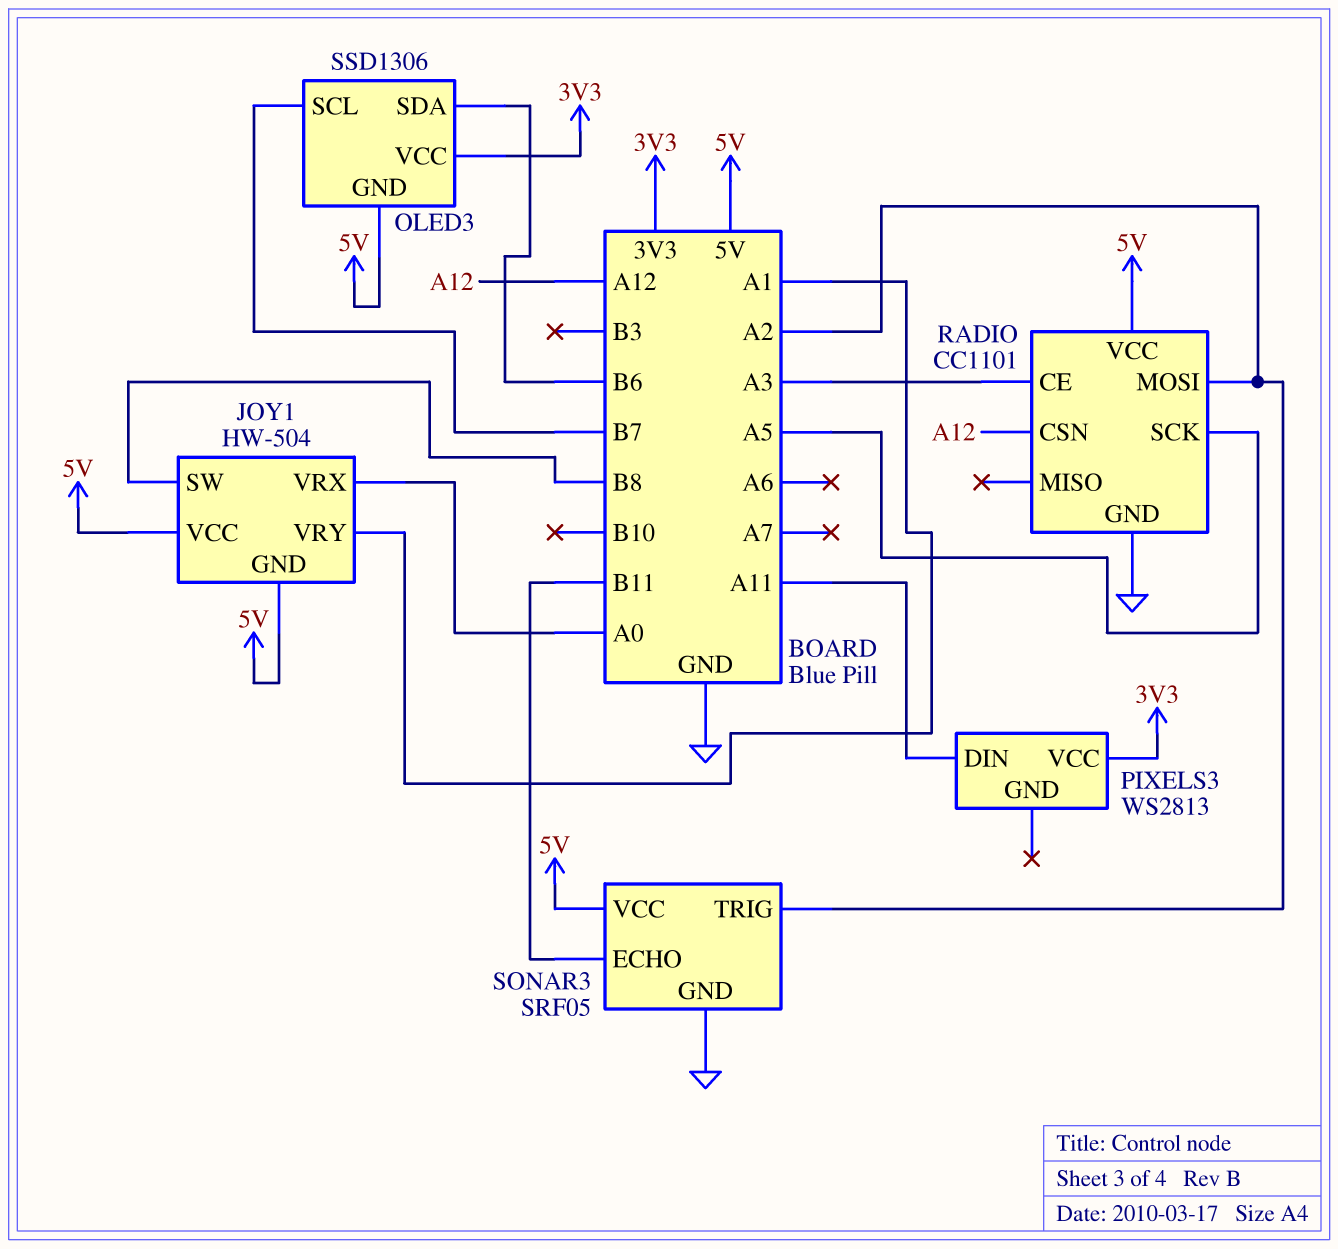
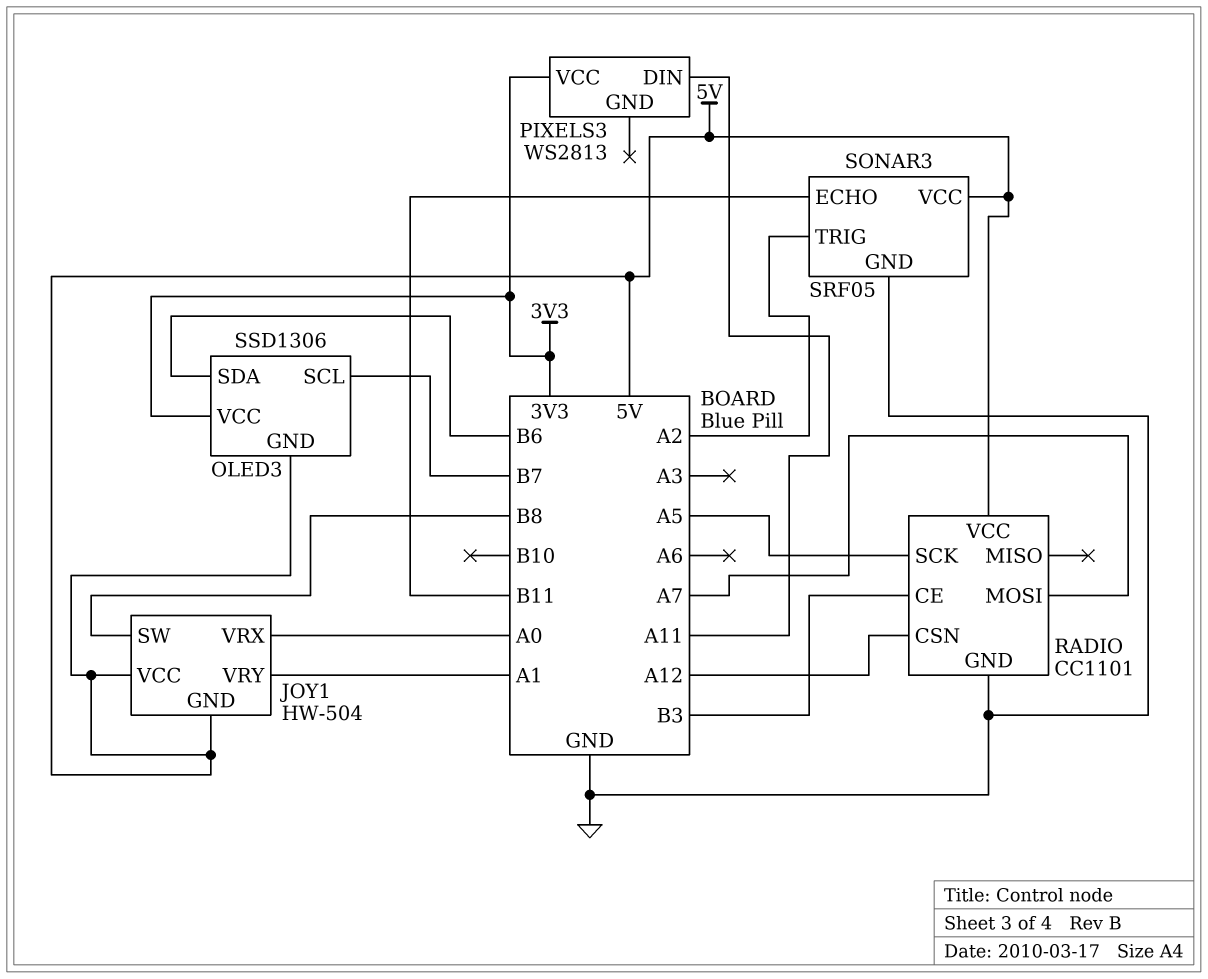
RADIO pin CE: A3 -> B3
RADIO pin MOSI: A2 -> A7

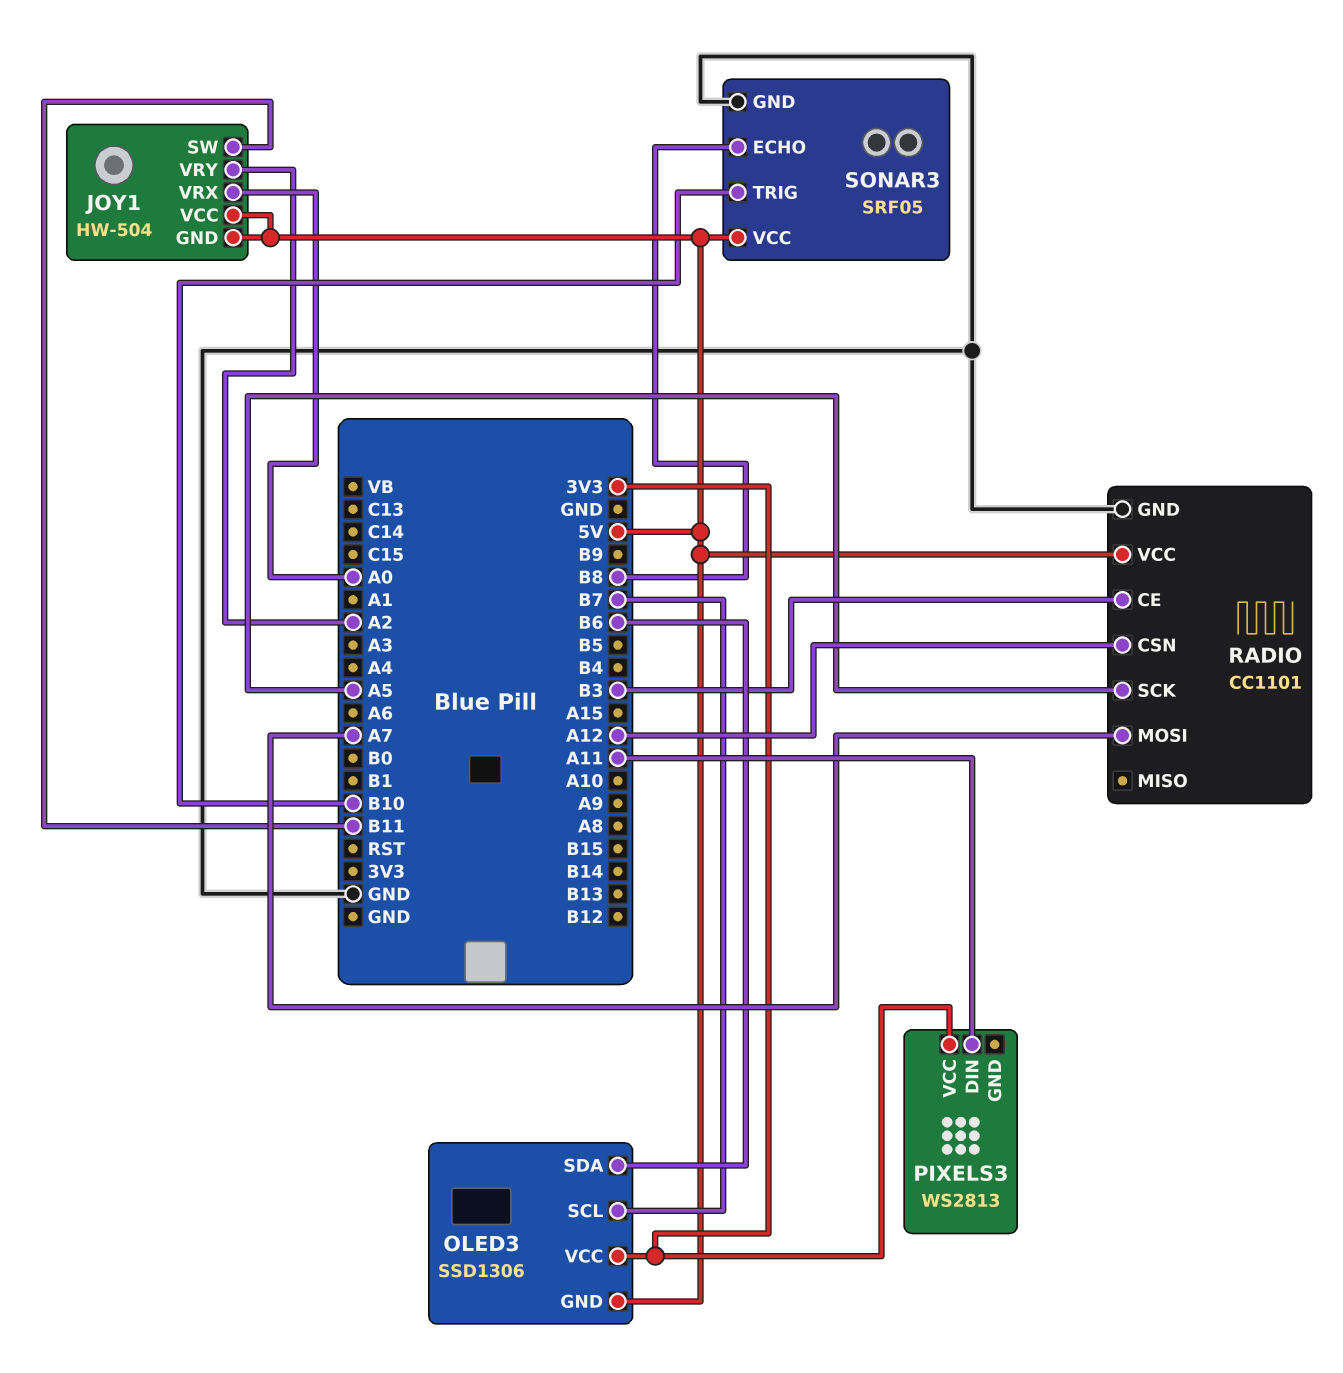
JOY1 pin SW: B8 -> B11
JOY1 pin VRY: A1 -> A2
SONAR3 pin ECHO: B11 -> B8
SONAR3 pin TRIG: A2 -> B10

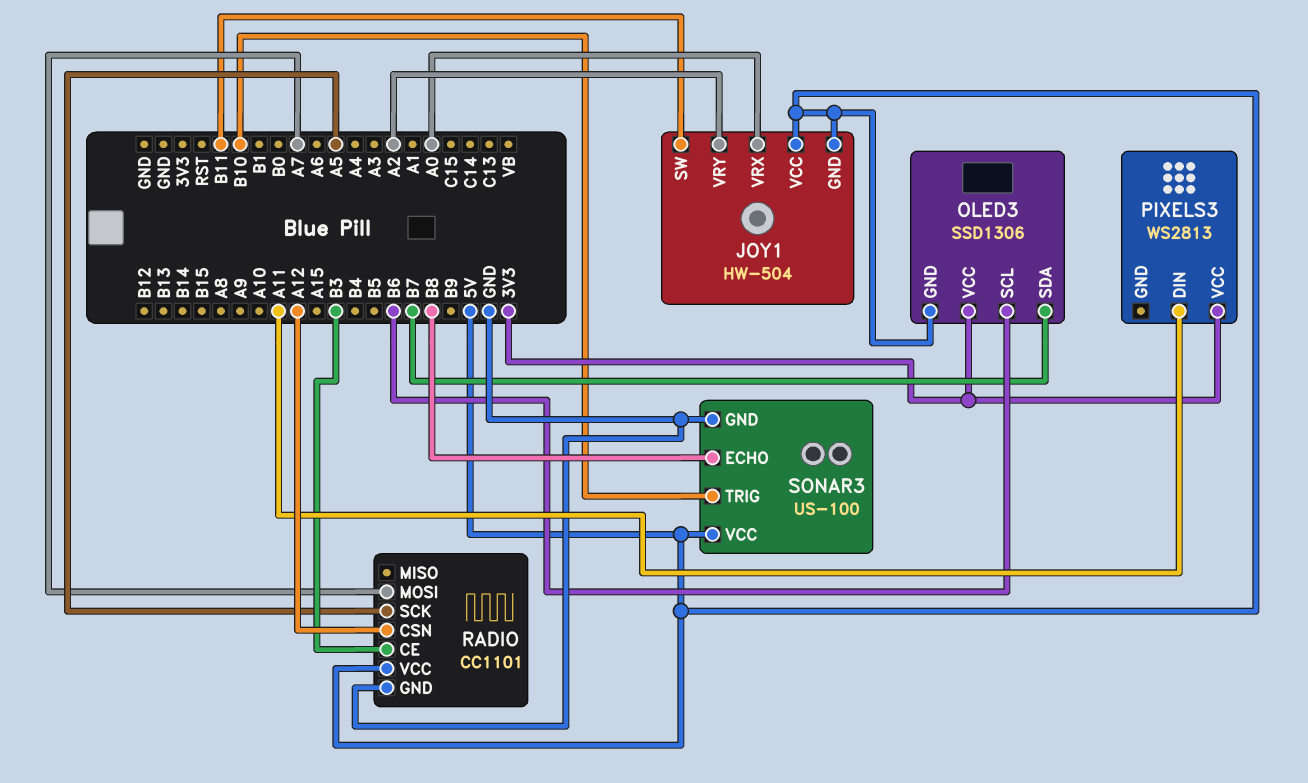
OLED3 pin SCL: B7 -> B6
OLED3 pin SDA: B6 -> B7
SONAR3: SRF05 -> US-100

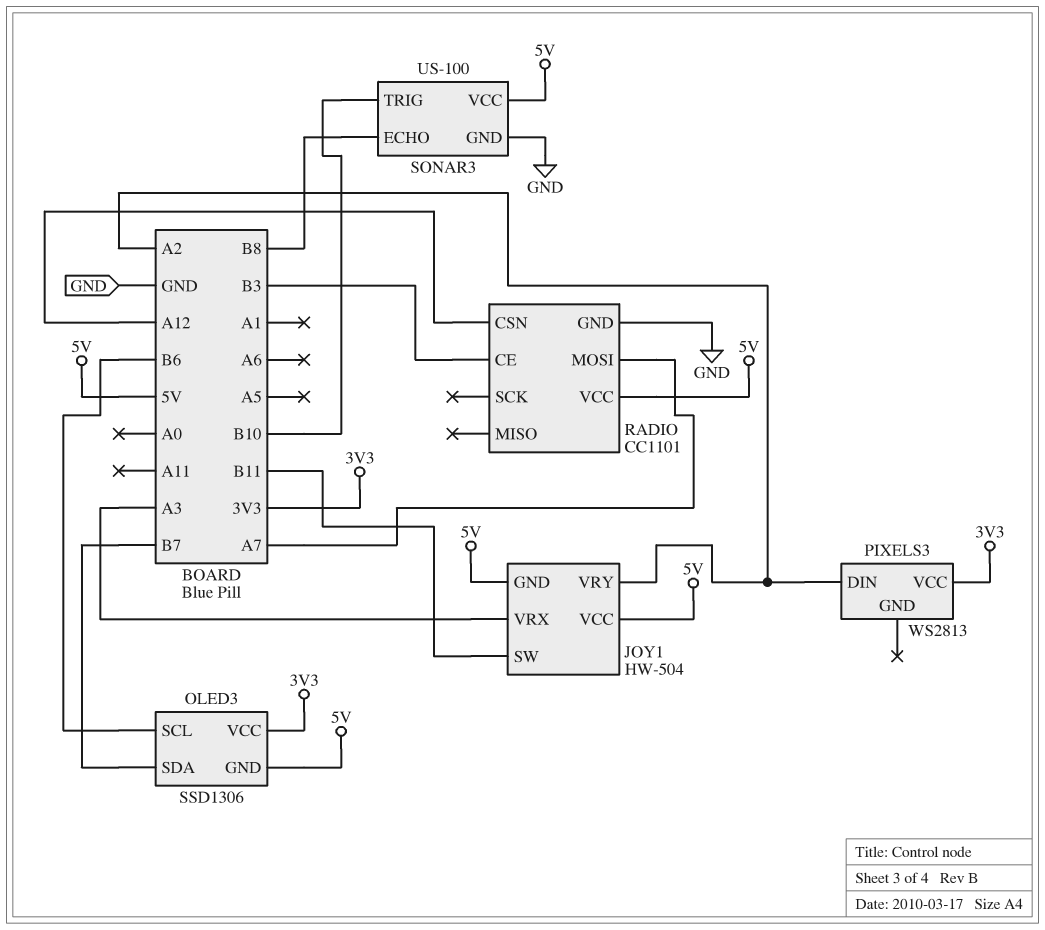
JOY1 pin VRX: A0 -> A3
PIXELS3 pin DIN: A11 -> A2
RADIO pin SCK: A5 -> none

